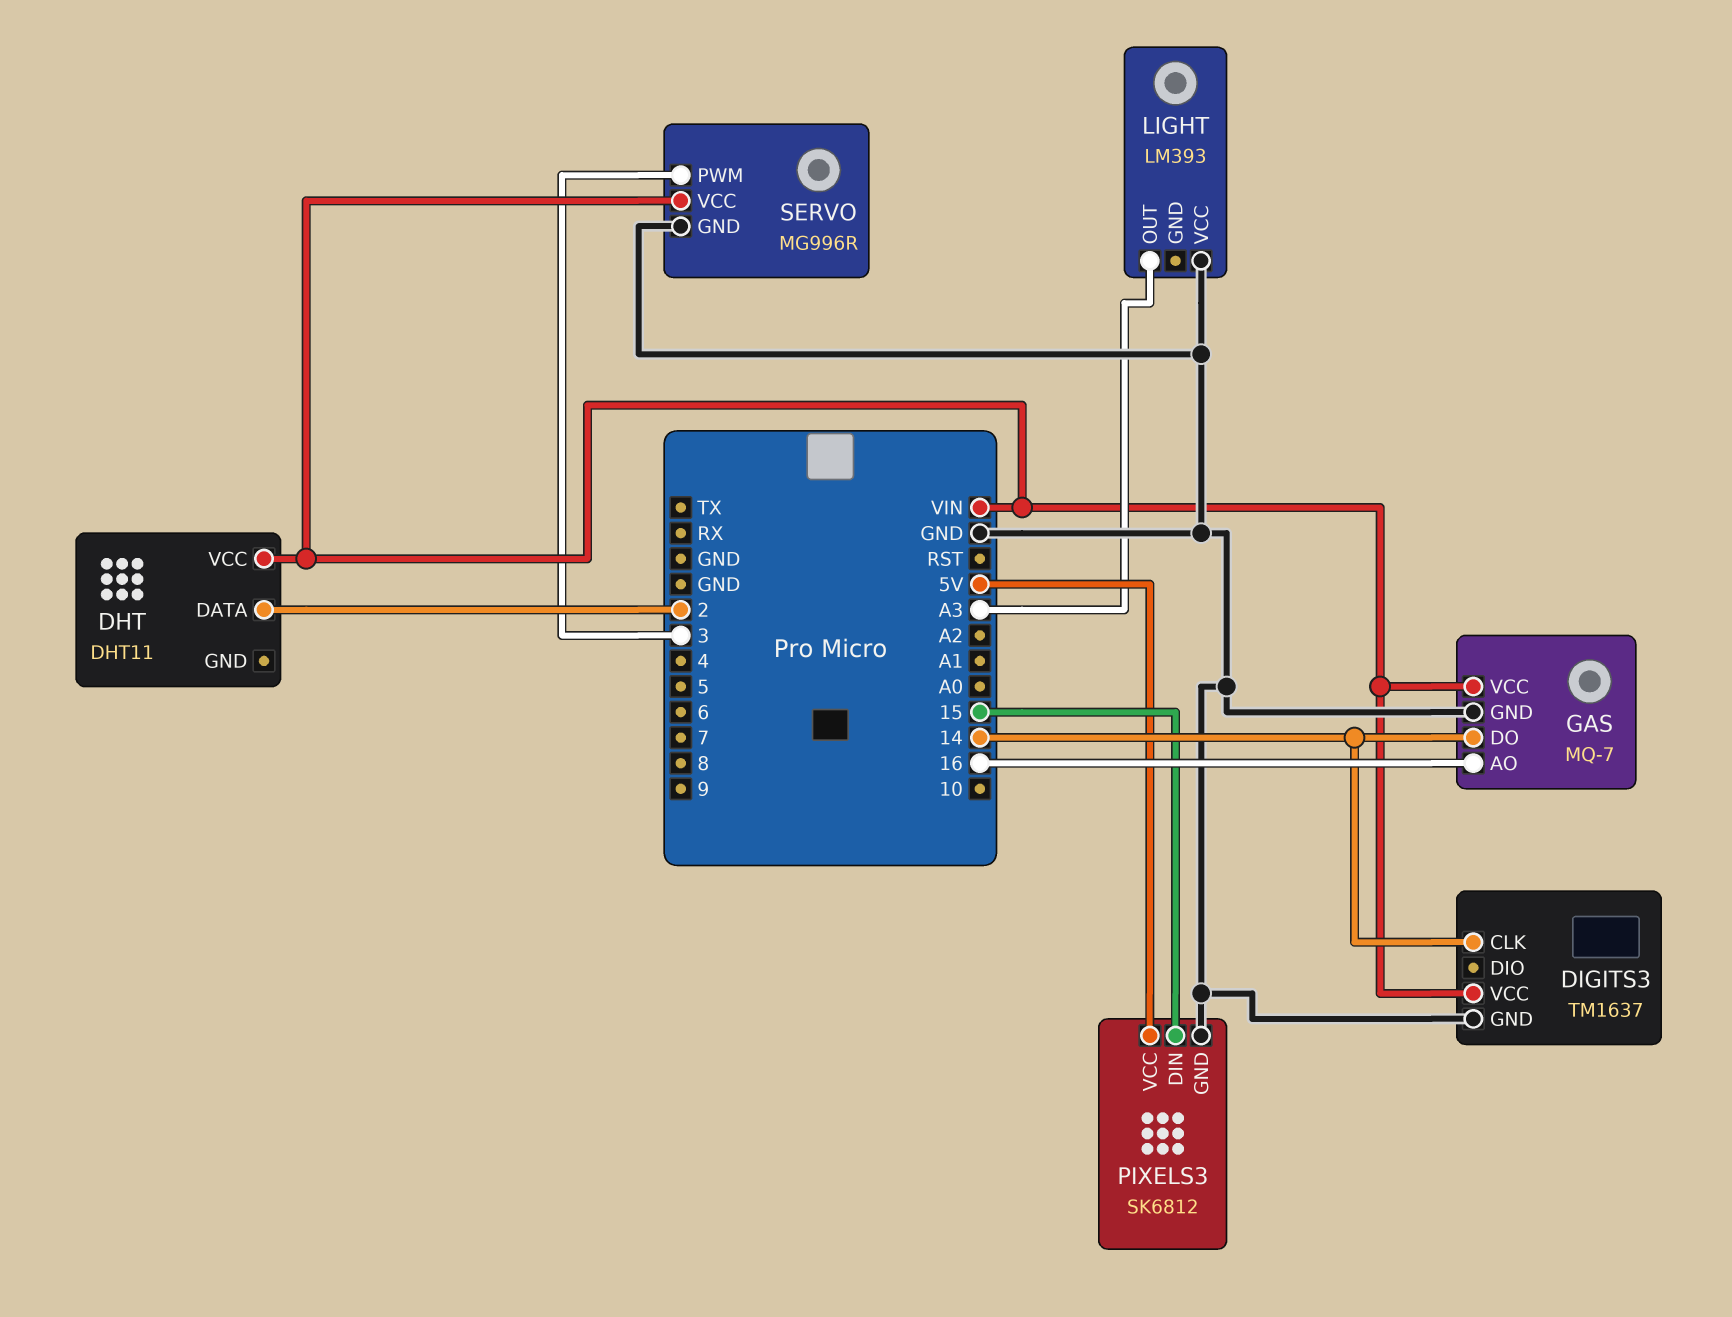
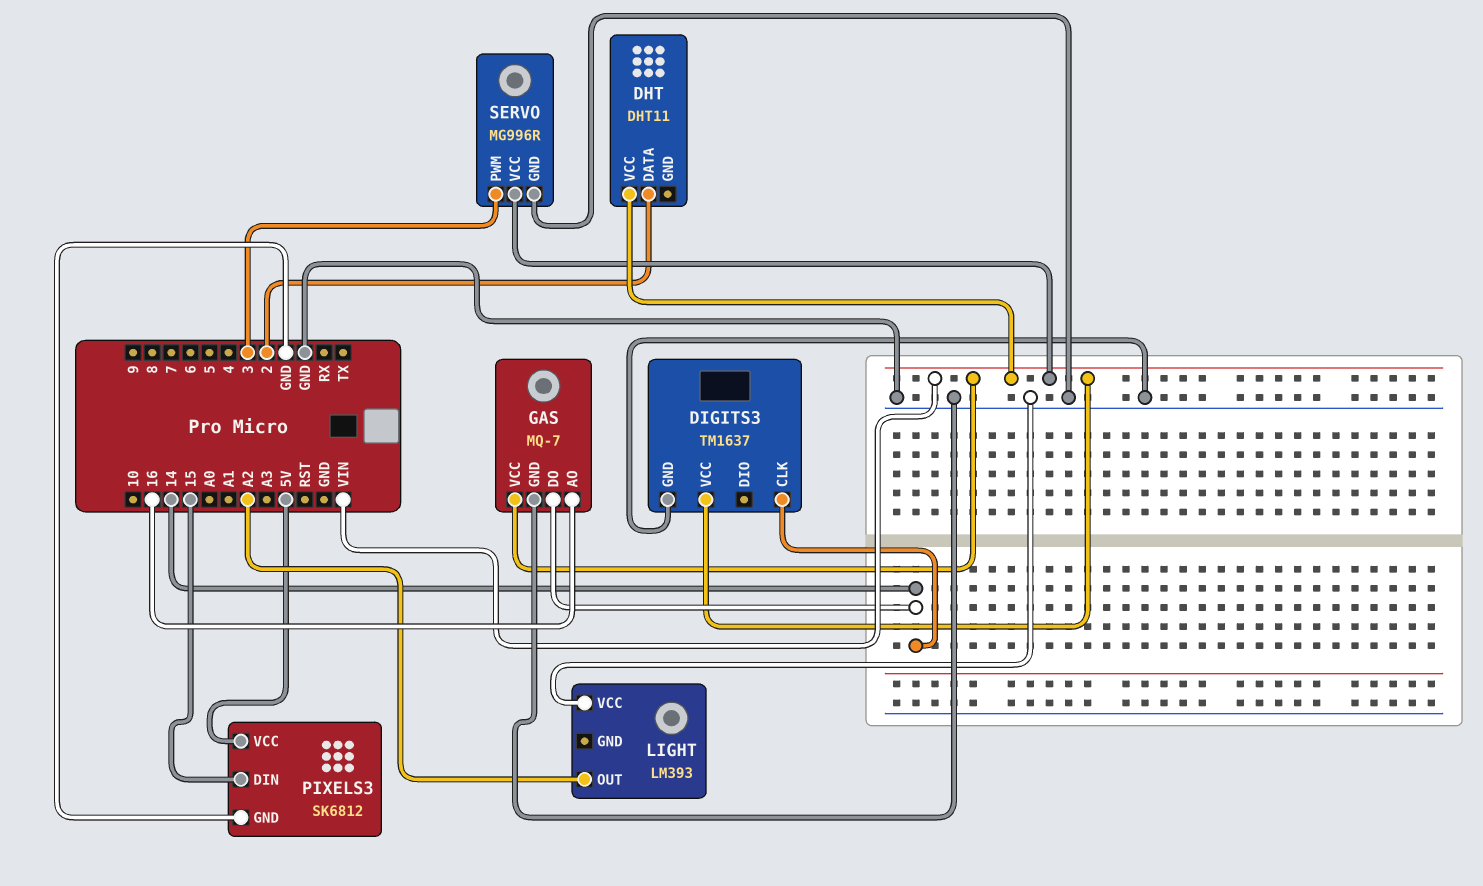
LIGHT pin OUT: A3 -> A2

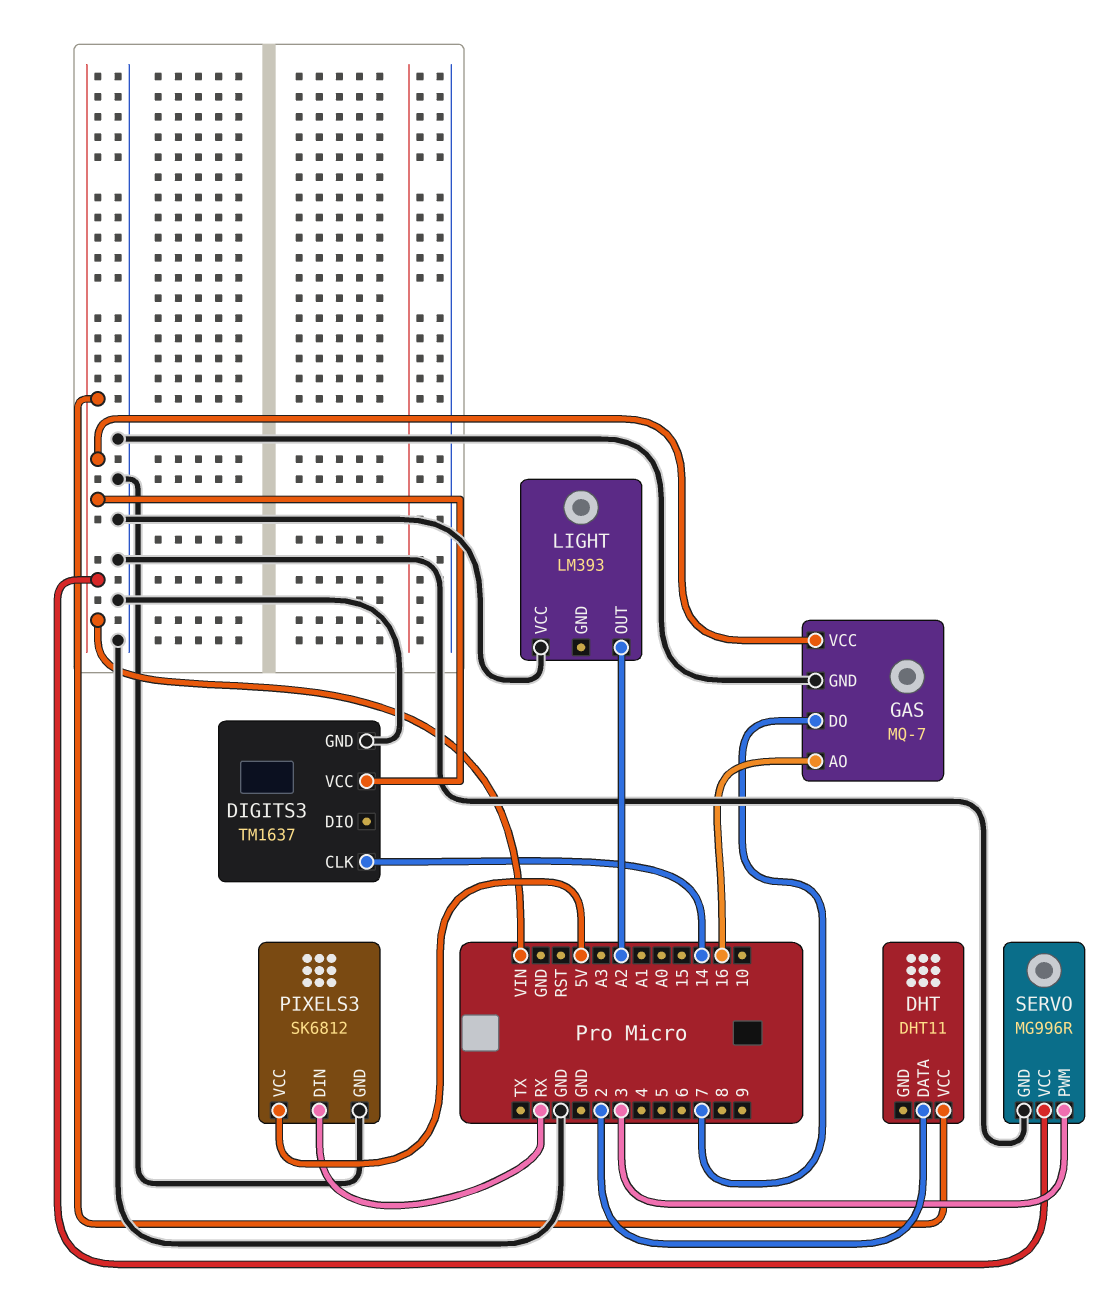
GAS pin DO: 14 -> 7
PIXELS3 pin DIN: 15 -> RX

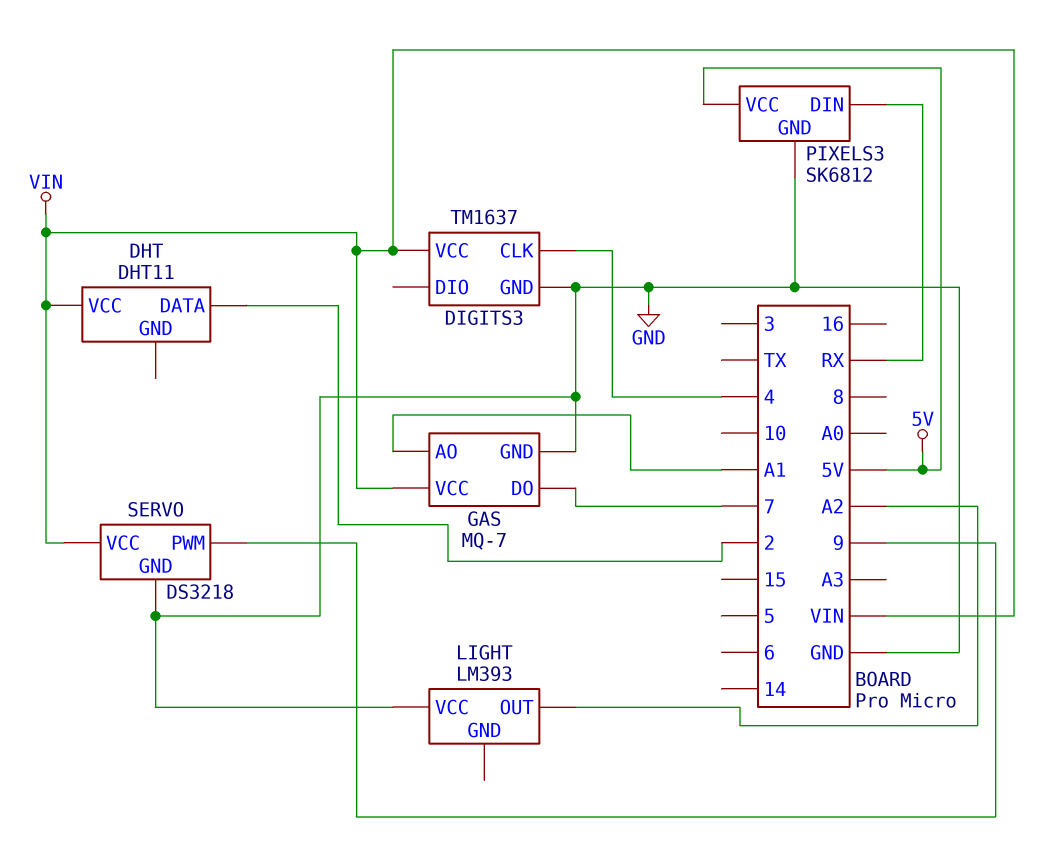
DIGITS3 pin CLK: 14 -> 4
GAS pin AO: 16 -> A1
SERVO: MG996R -> DS3218
SERVO pin PWM: 3 -> 9

